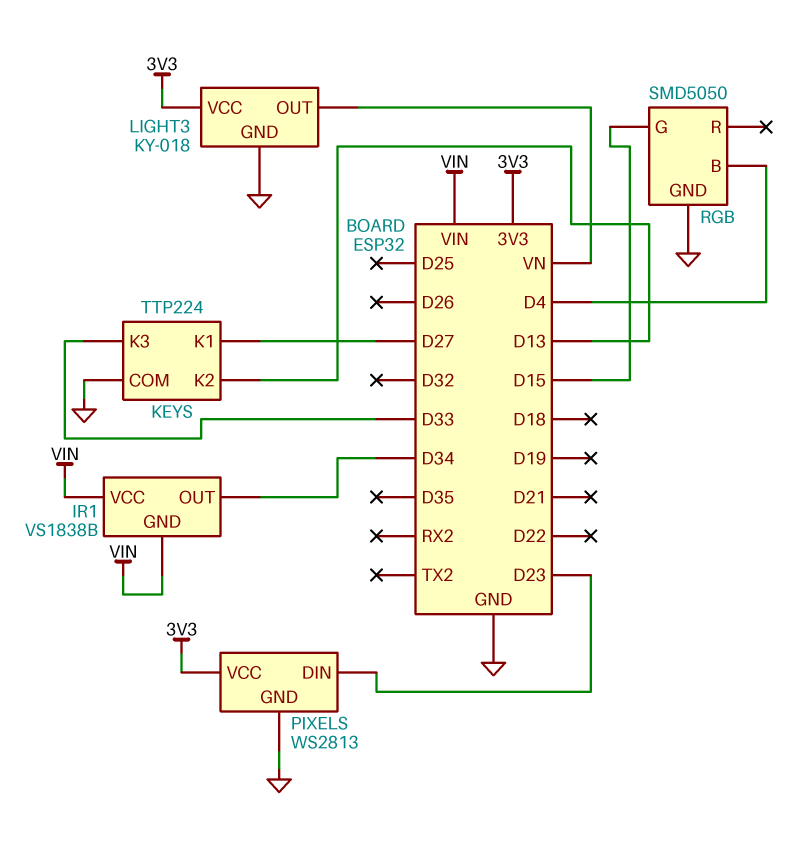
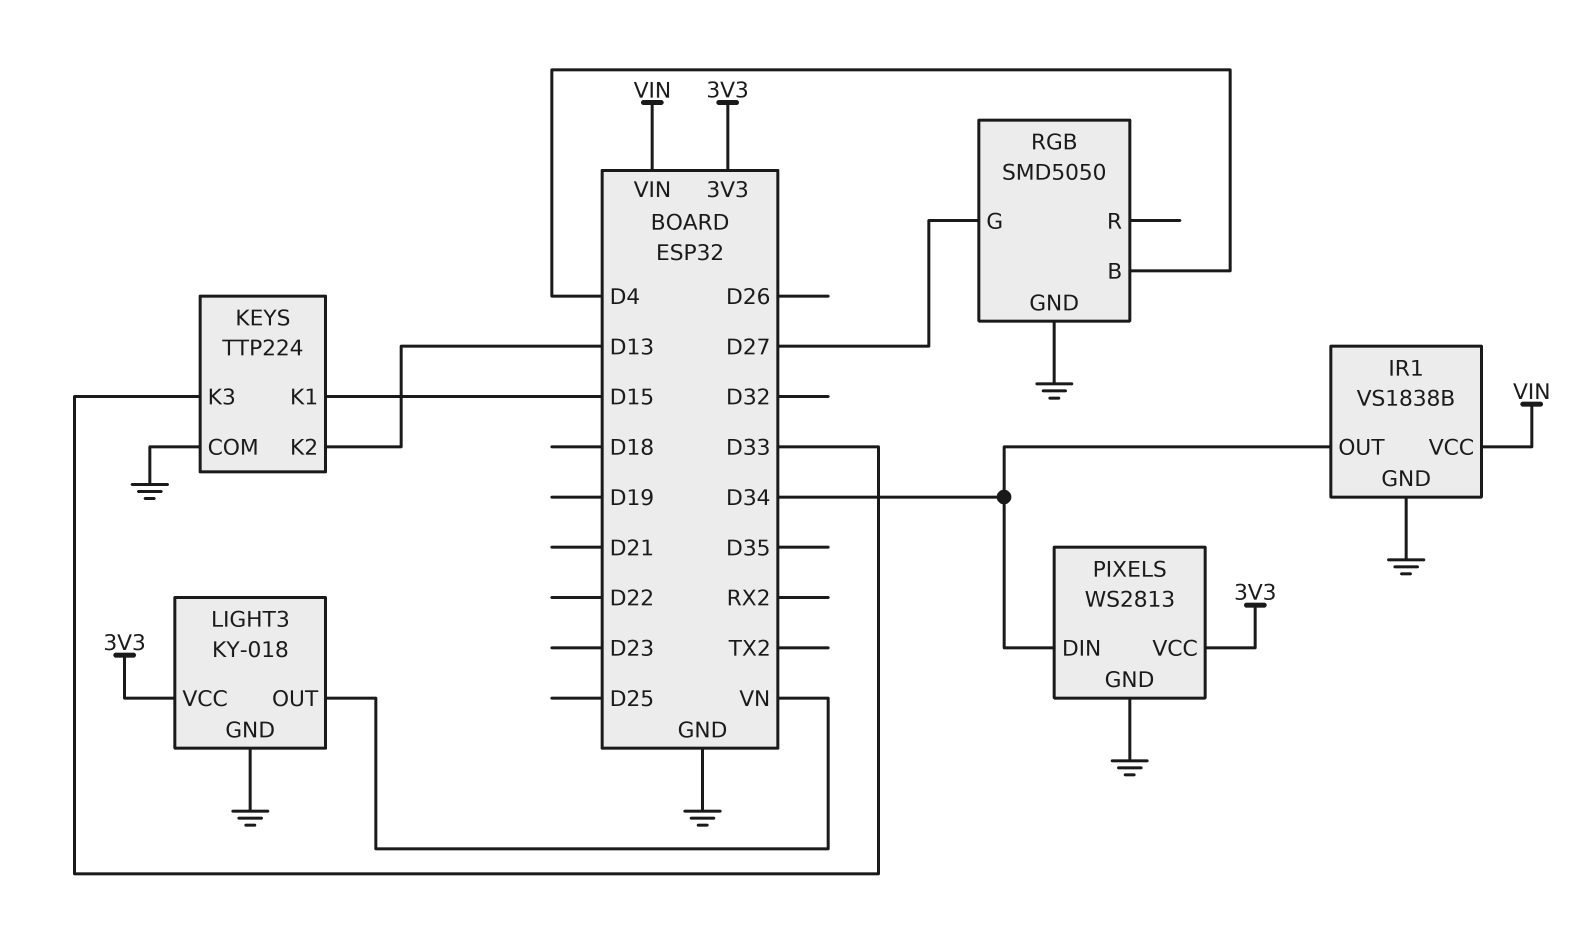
IR1 pin GND: VIN -> GND
KEYS pin K1: D27 -> D15
PIXELS pin DIN: D23 -> D34
RGB pin G: D15 -> D27

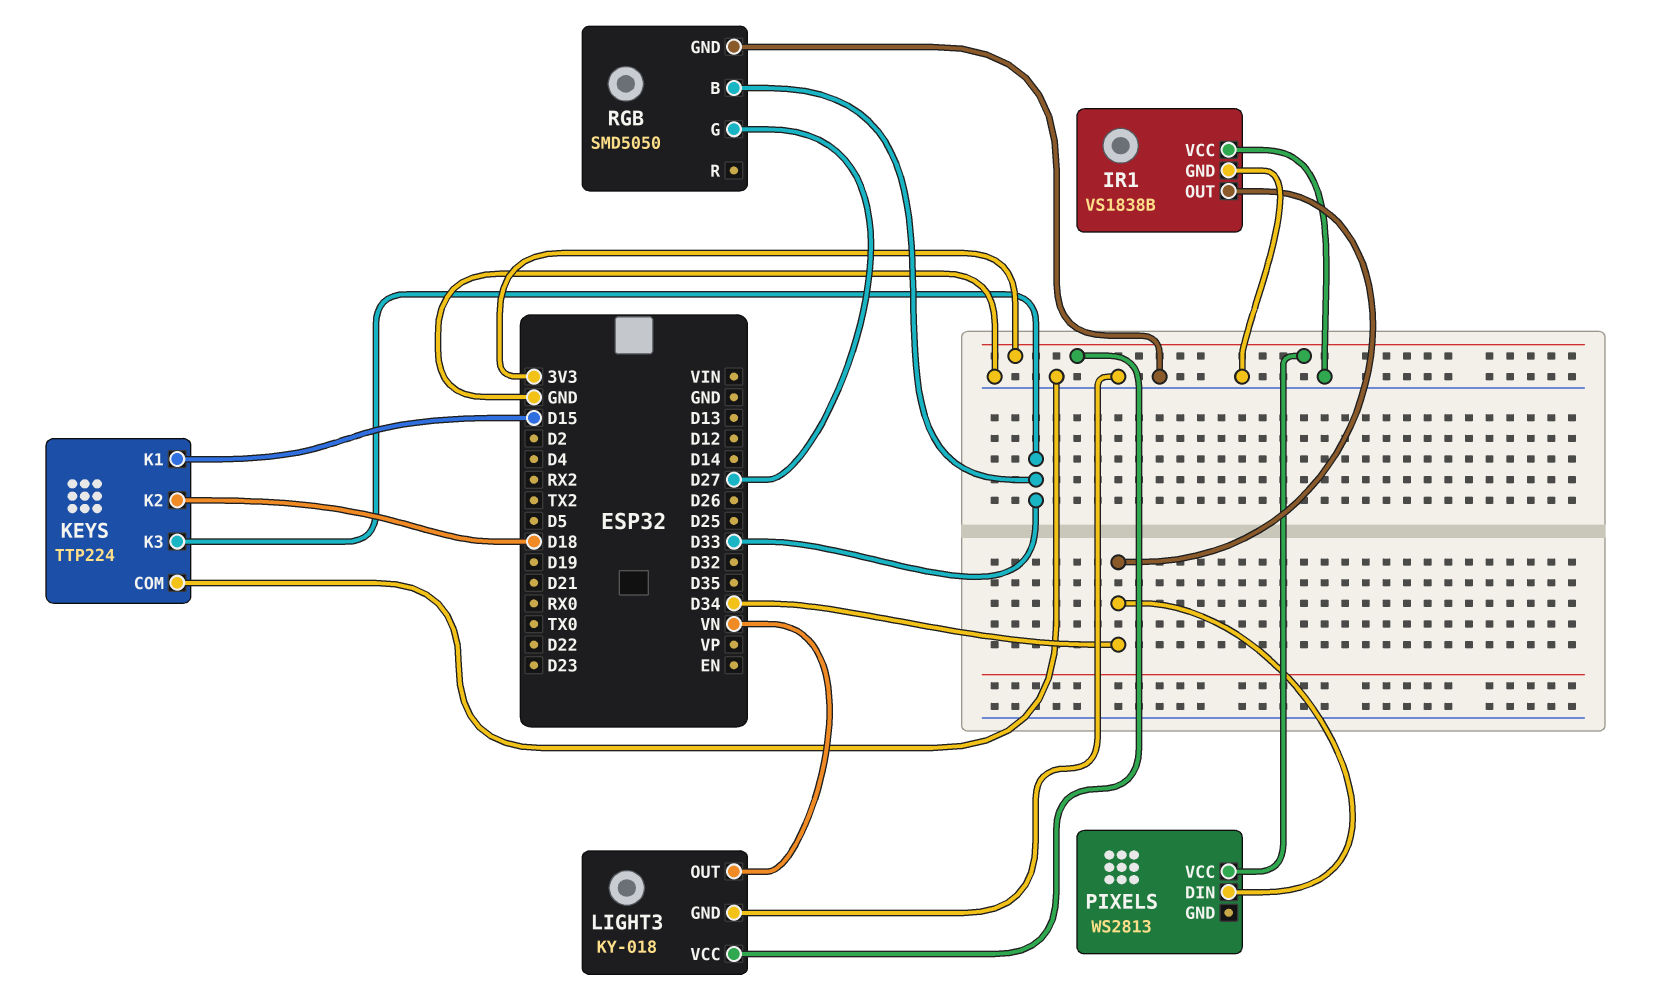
IR1 pin VCC: VIN -> GND
KEYS pin K2: D13 -> D18
PIXELS pin GND: GND -> none
RGB pin B: D4 -> D33

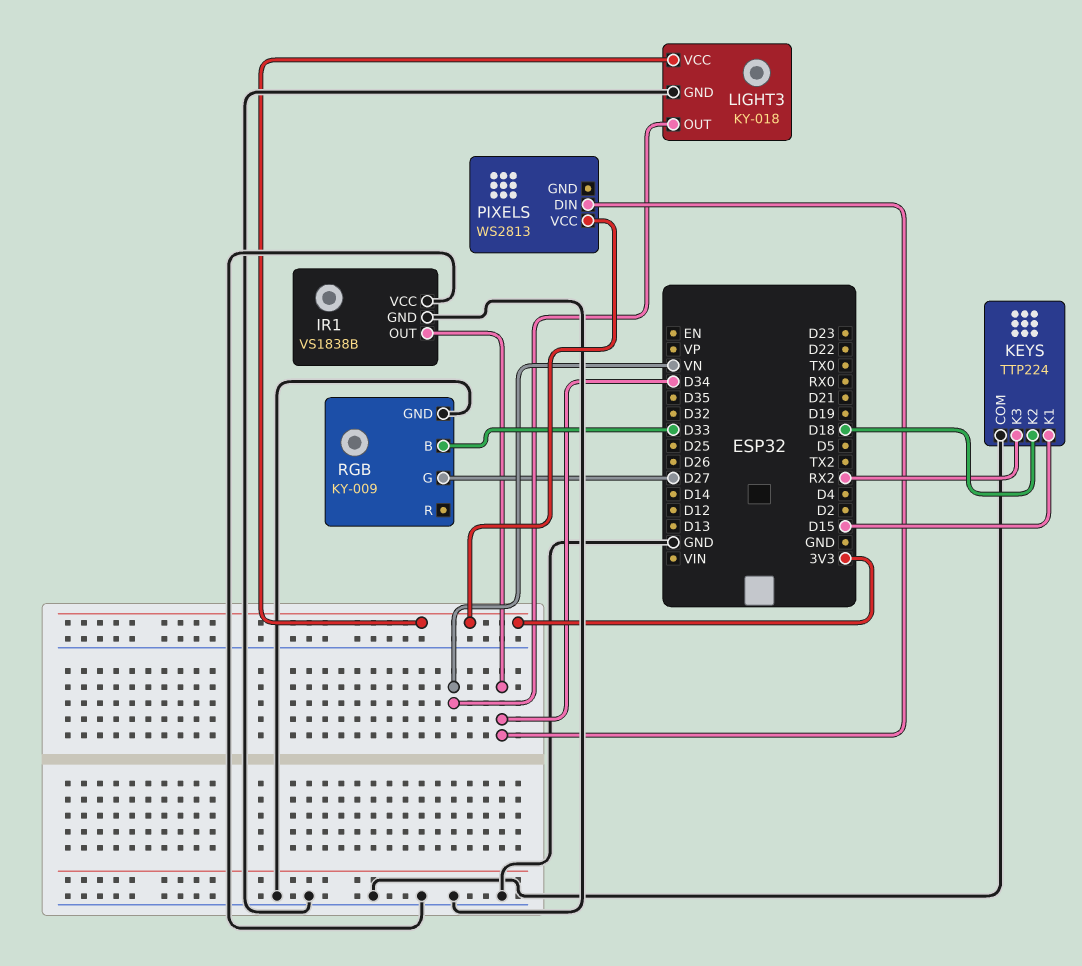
KEYS pin K3: D33 -> RX2
RGB: SMD5050 -> KY-009

